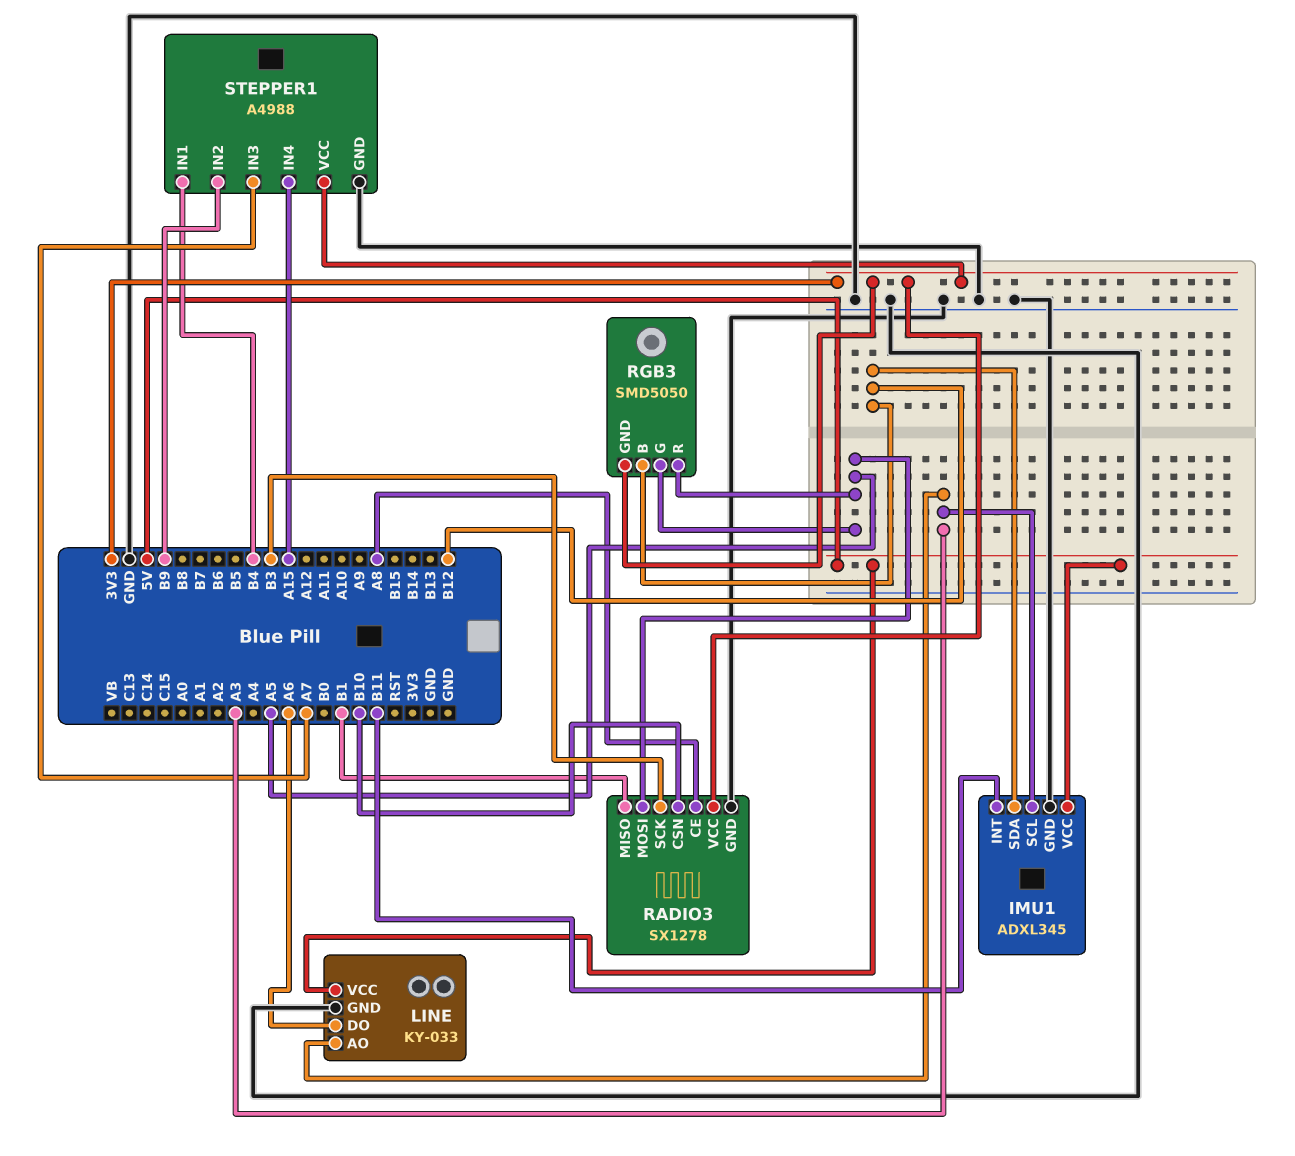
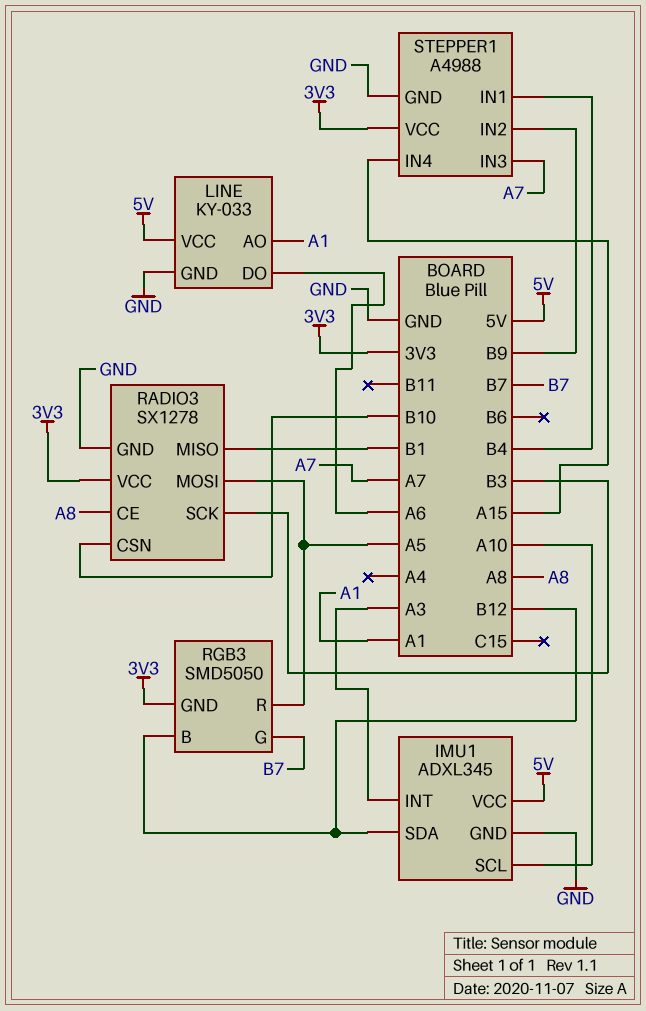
IMU1 pin INT: B11 -> A3
IMU1 pin SCL: A3 -> A10
LINE pin AO: A3 -> A1
RGB3 pin G: A5 -> B7

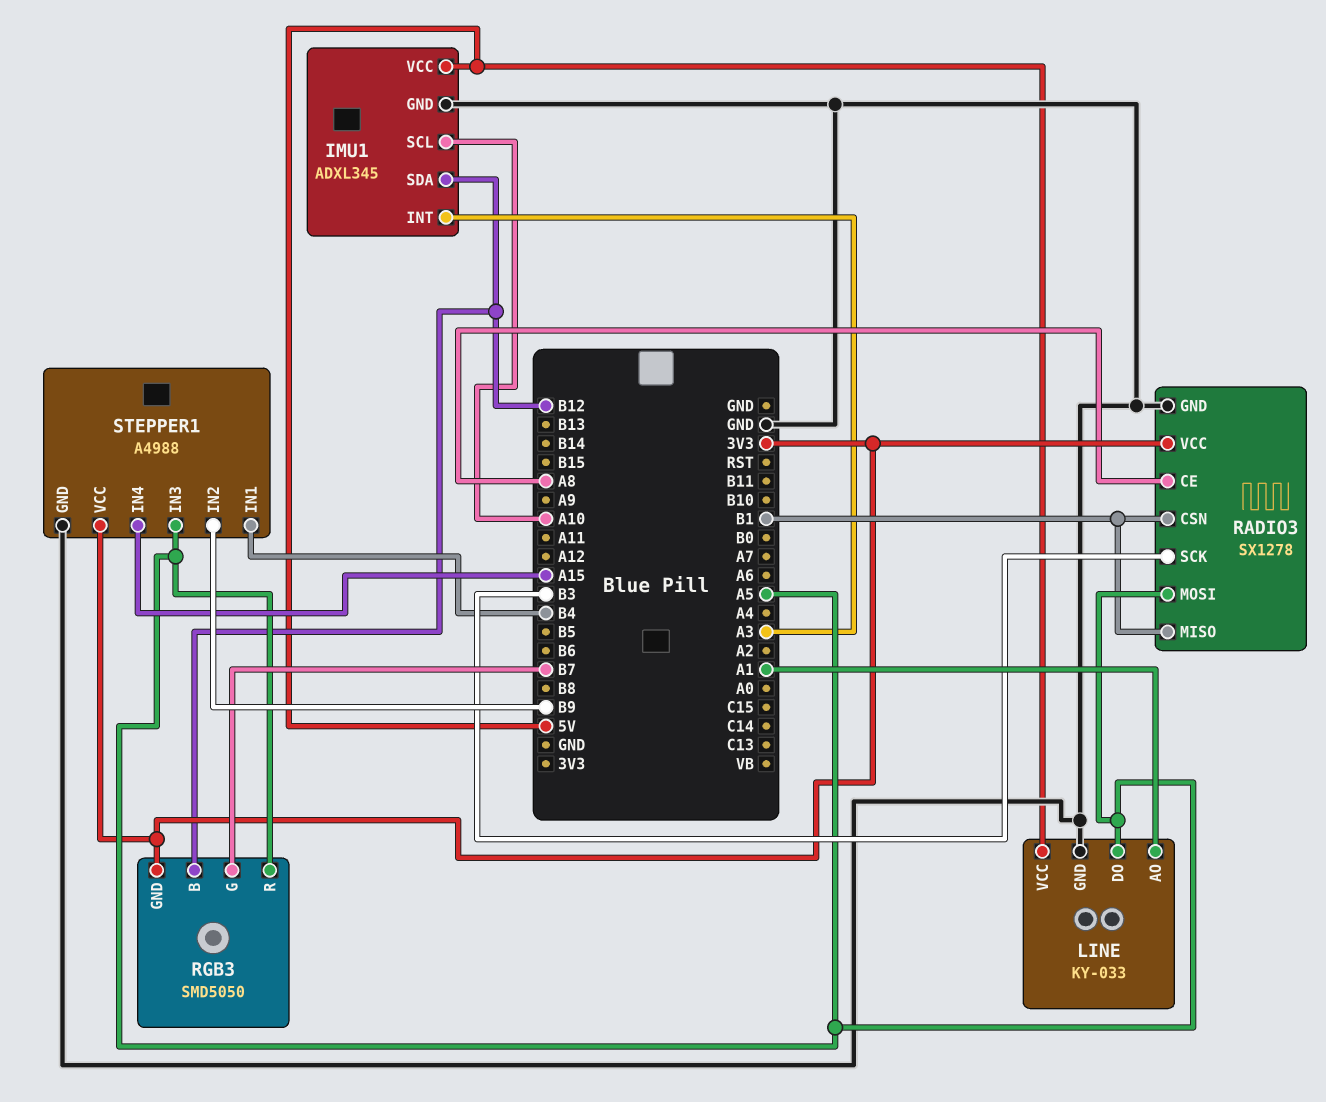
LINE pin DO: A6 -> A5
RADIO3 pin CSN: B10 -> B1
STEPPER1 pin IN3: A7 -> A5

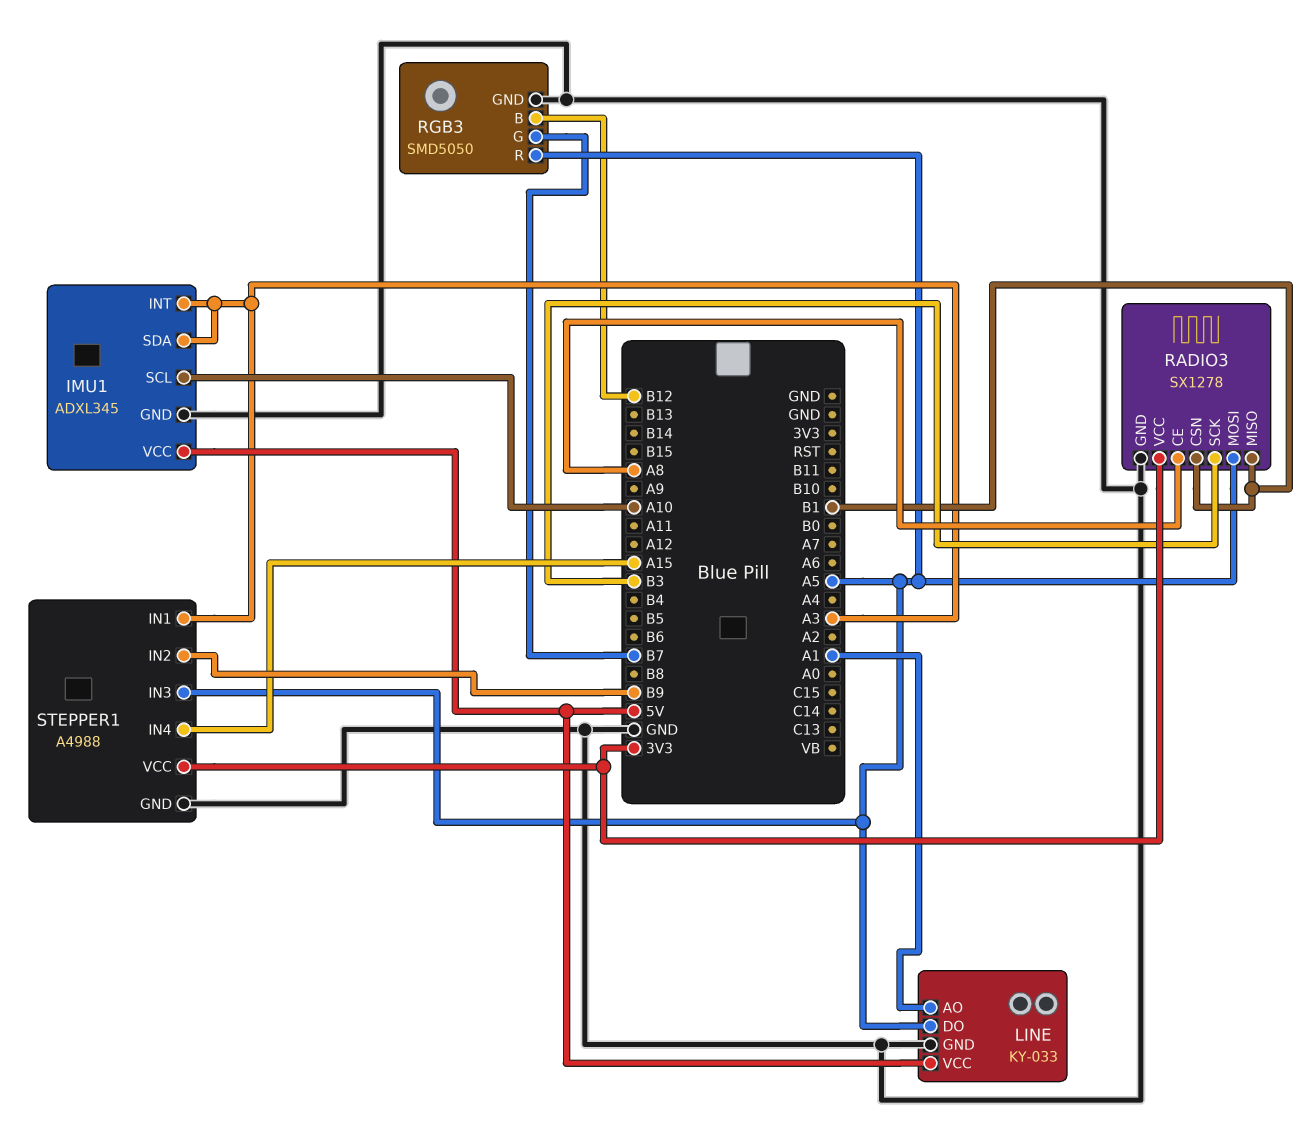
IMU1 pin SDA: B12 -> A3
RGB3 pin GND: 3V3 -> GND
STEPPER1 pin IN1: B4 -> A3

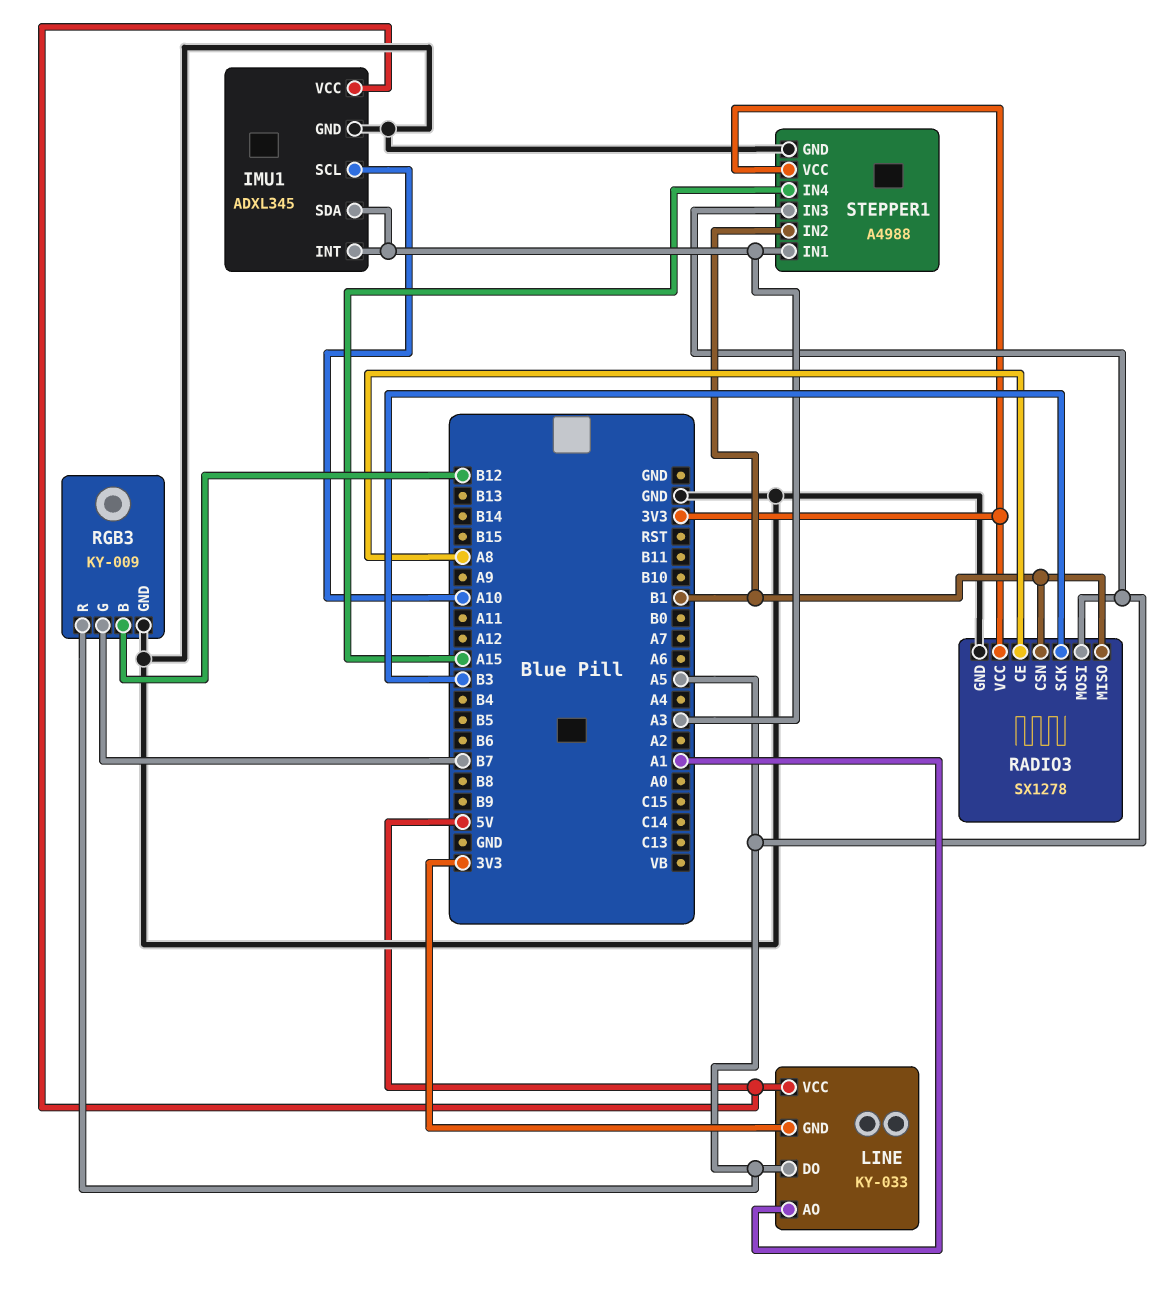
LINE pin GND: GND -> 3V3
RGB3: SMD5050 -> KY-009
STEPPER1 pin IN2: B9 -> B1

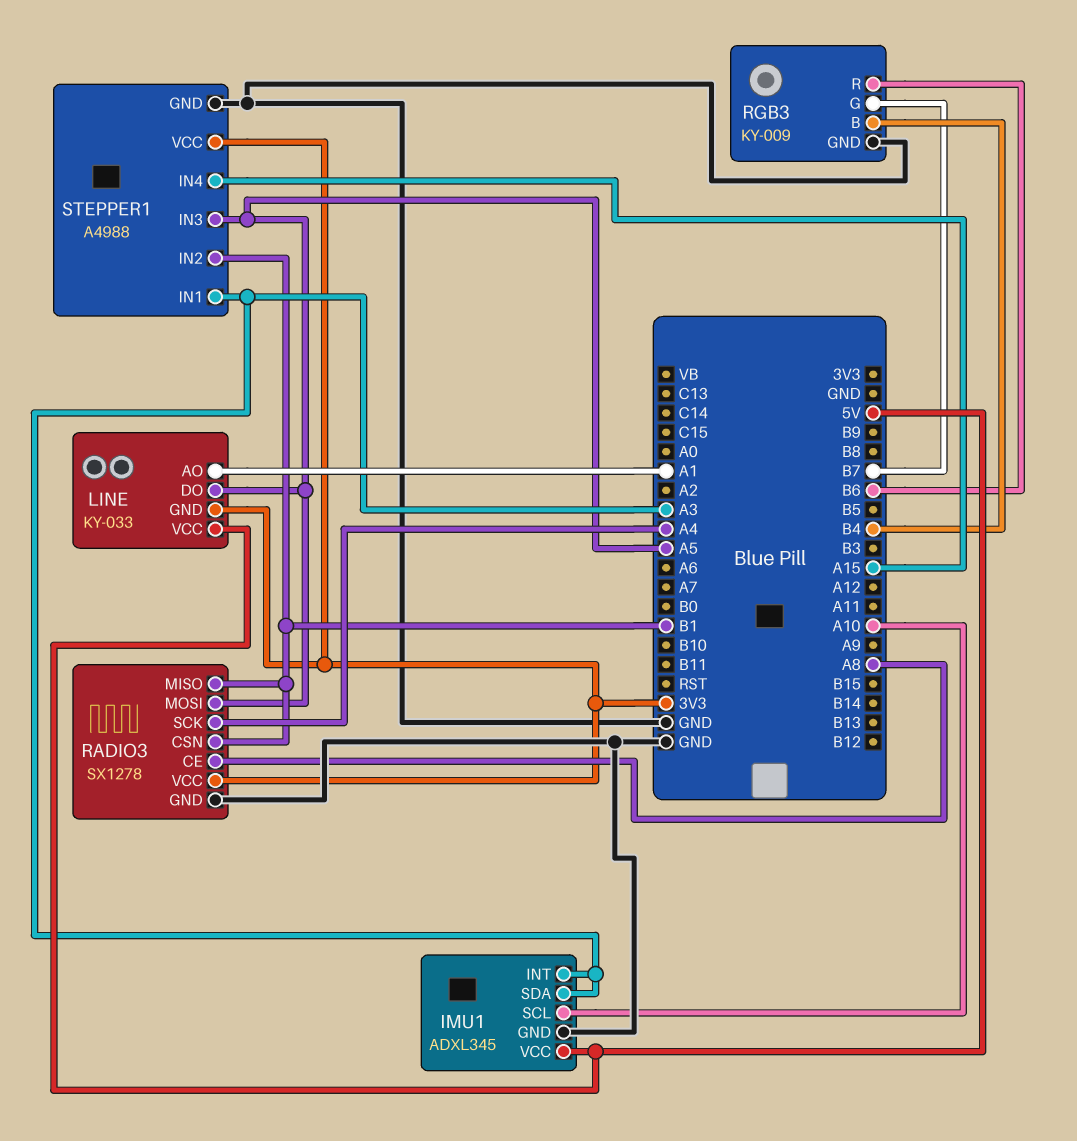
RADIO3 pin SCK: B3 -> A4
RGB3 pin B: B12 -> B4
RGB3 pin R: A5 -> B6

